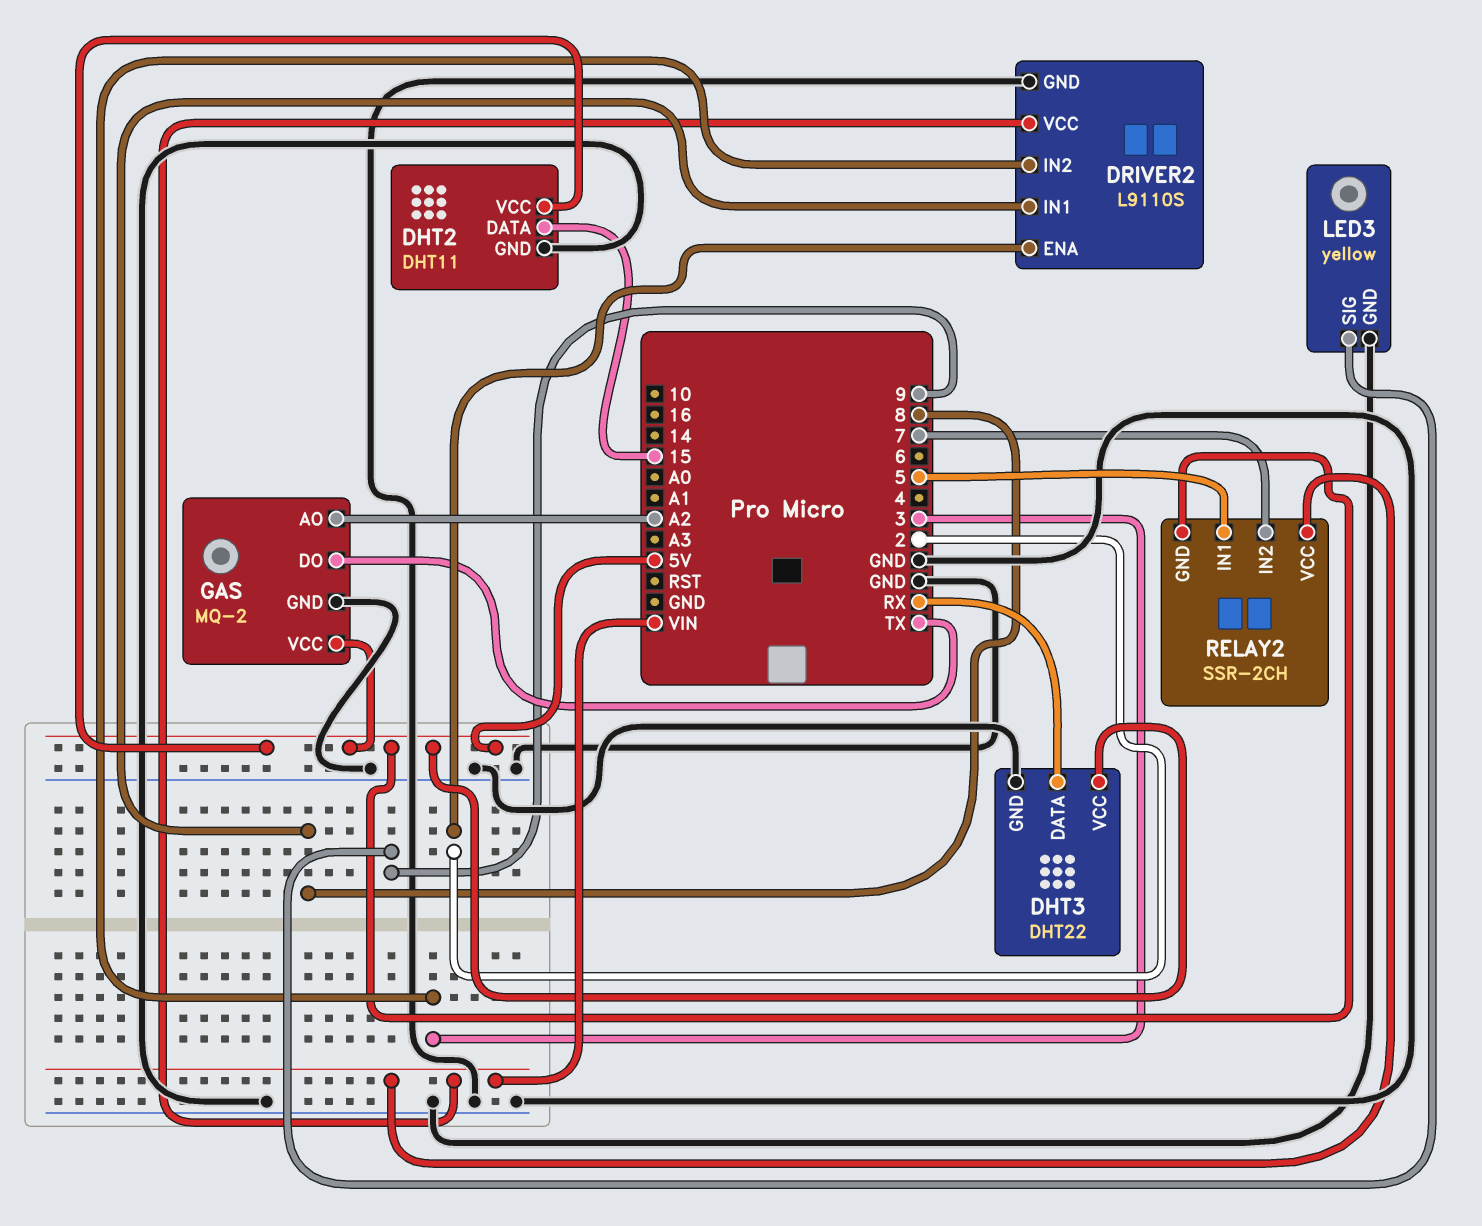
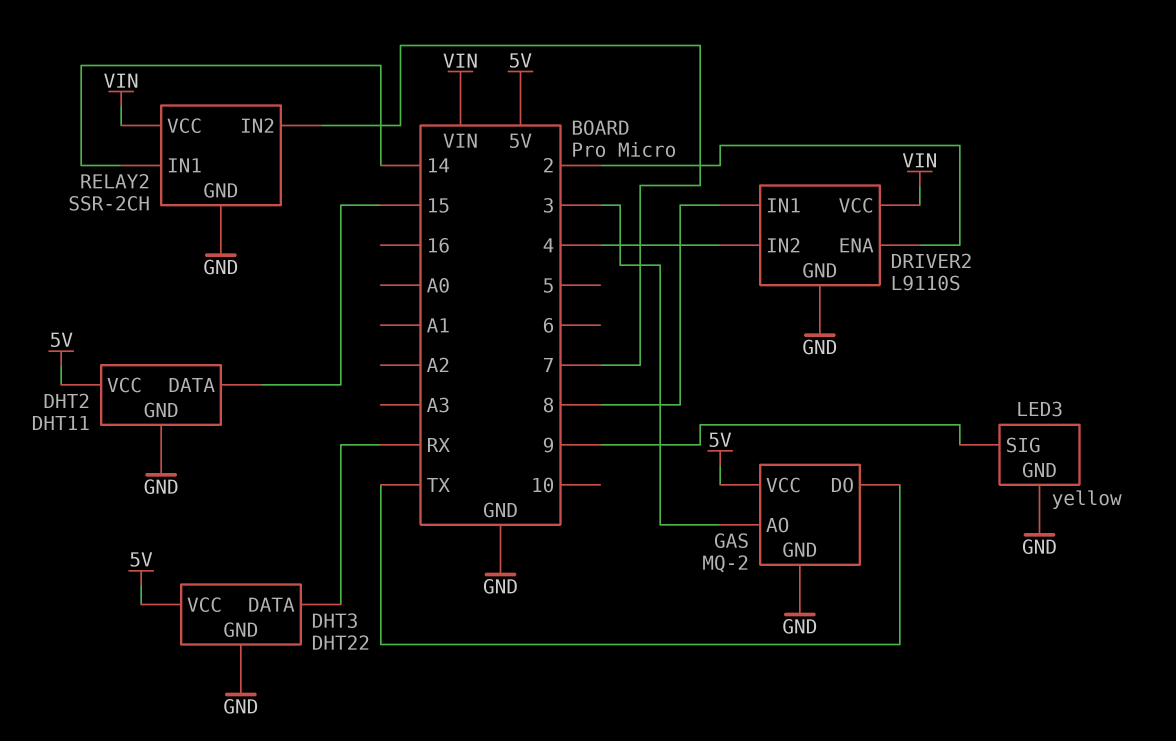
DRIVER2 pin IN2: 3 -> 4
GAS pin AO: A2 -> 3
RELAY2 pin GND: 5V -> GND
RELAY2 pin IN1: 5 -> 14

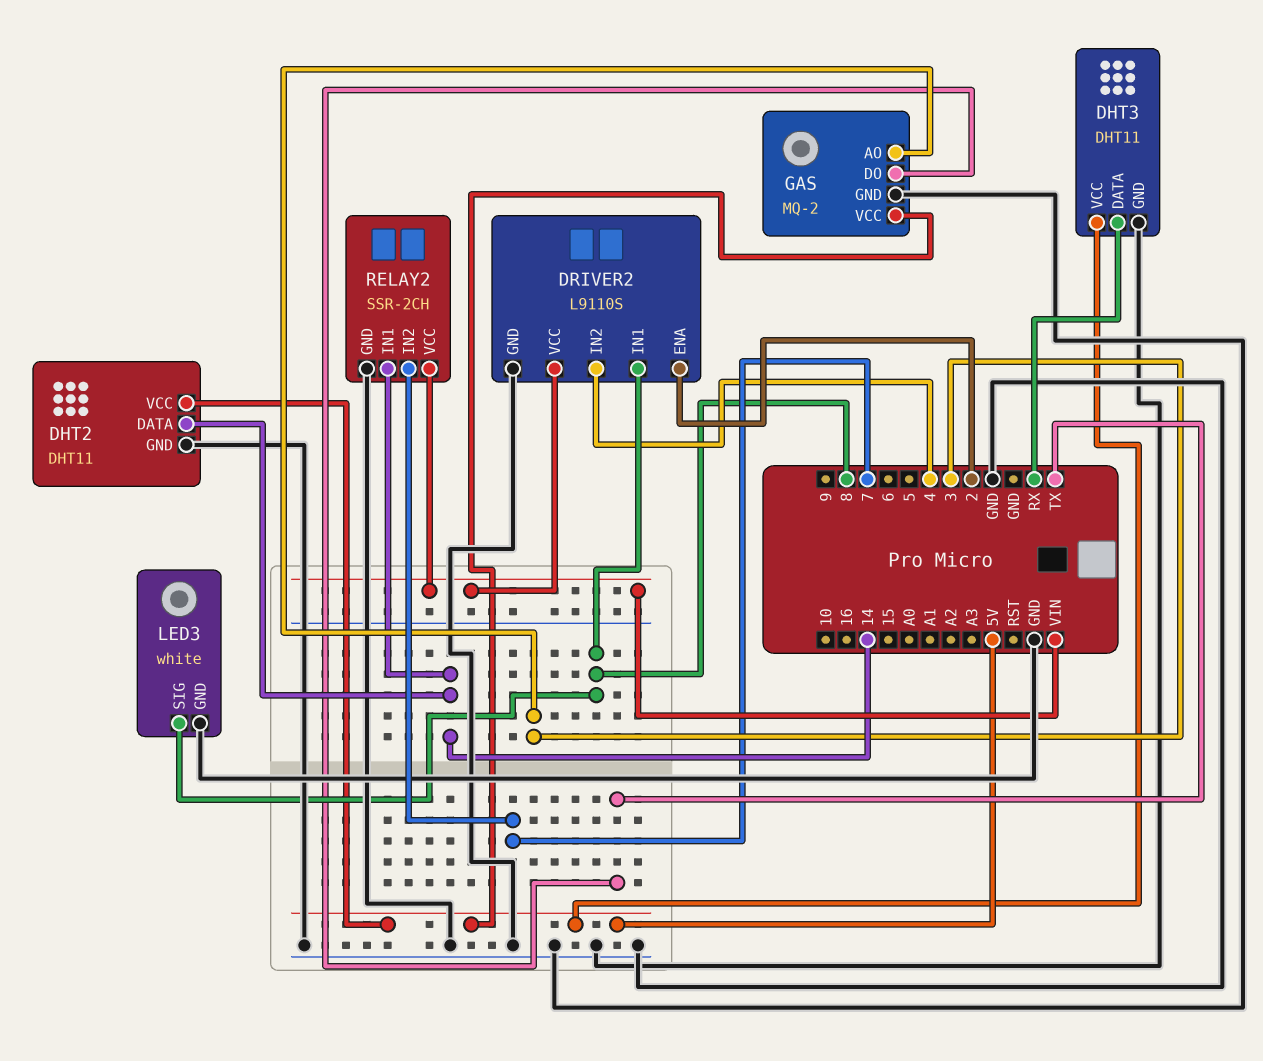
DHT2 pin DATA: 15 -> 14
DHT3: DHT22 -> DHT11
LED3: yellow -> white
LED3 pin SIG: 9 -> 8

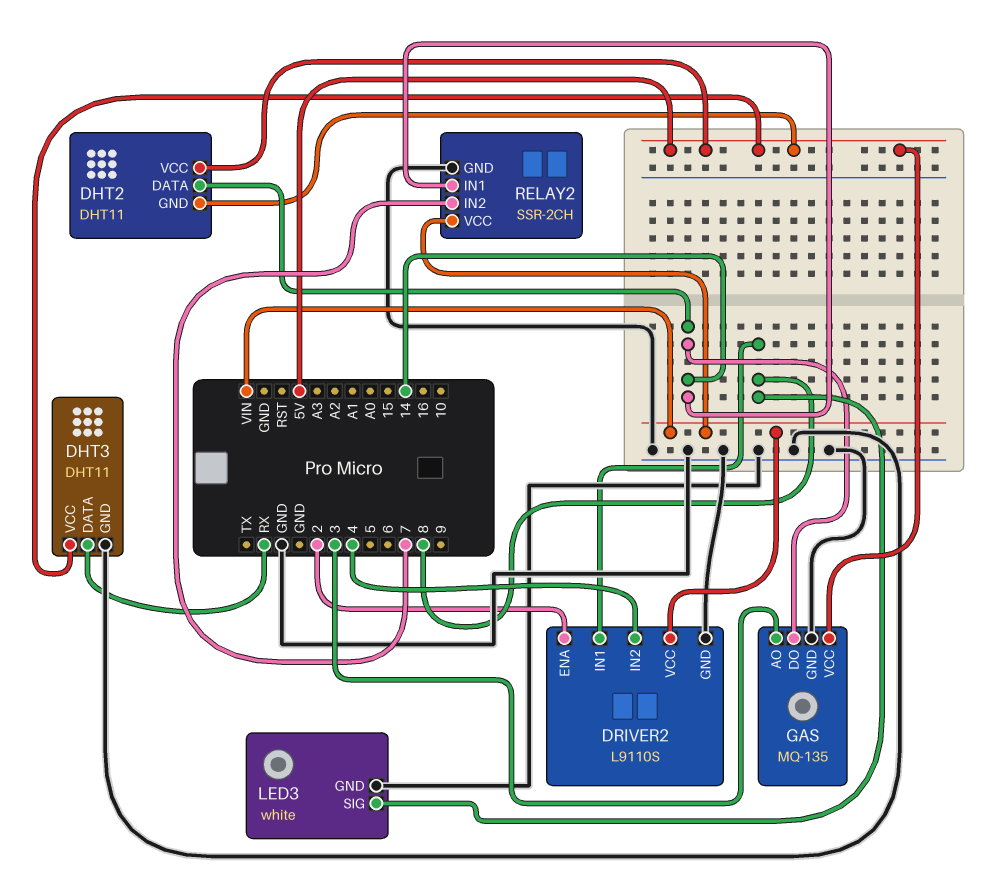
DHT2 pin GND: GND -> 5V
GAS: MQ-2 -> MQ-135
GAS pin DO: TX -> 14

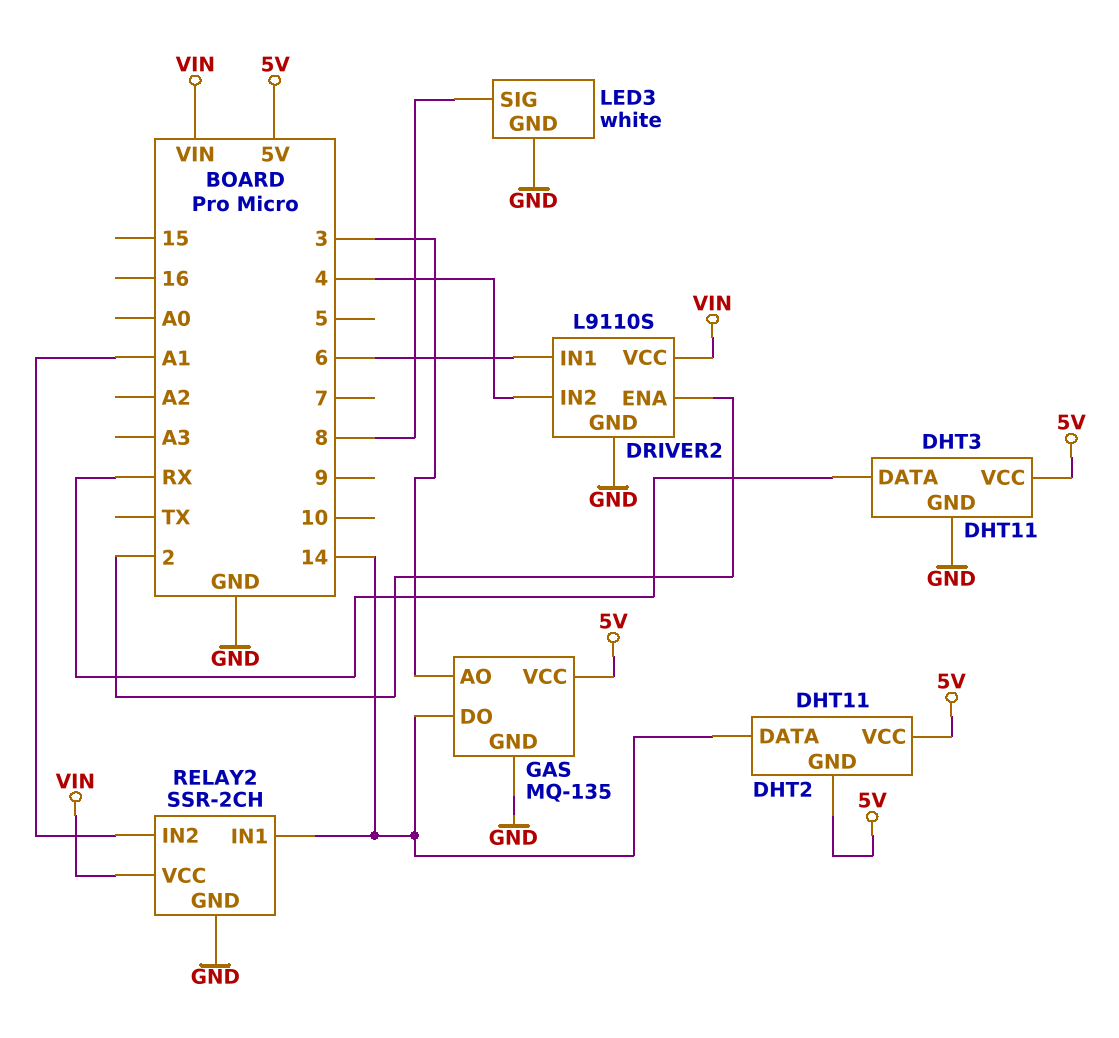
DRIVER2 pin IN1: 8 -> 6
RELAY2 pin IN2: 7 -> A1

